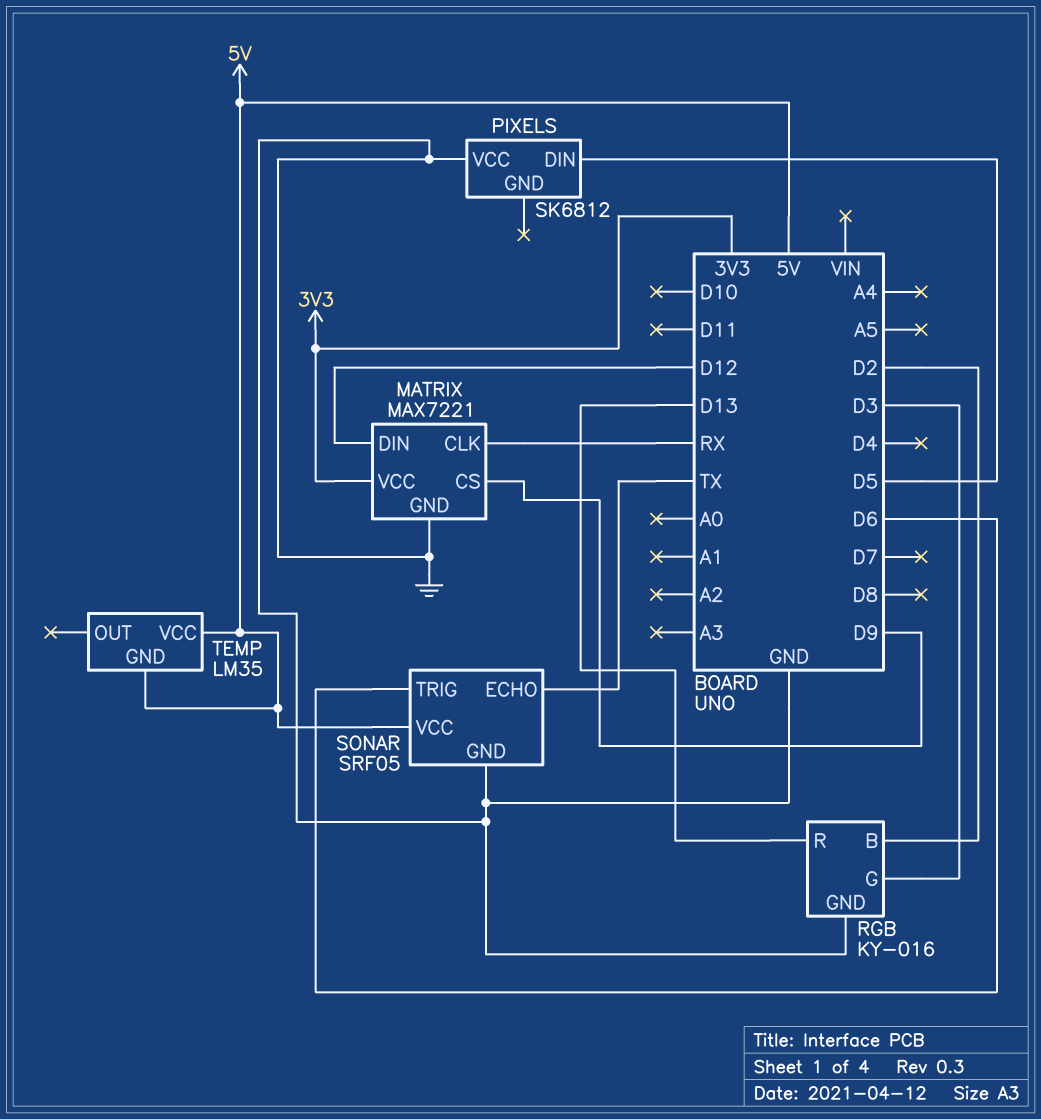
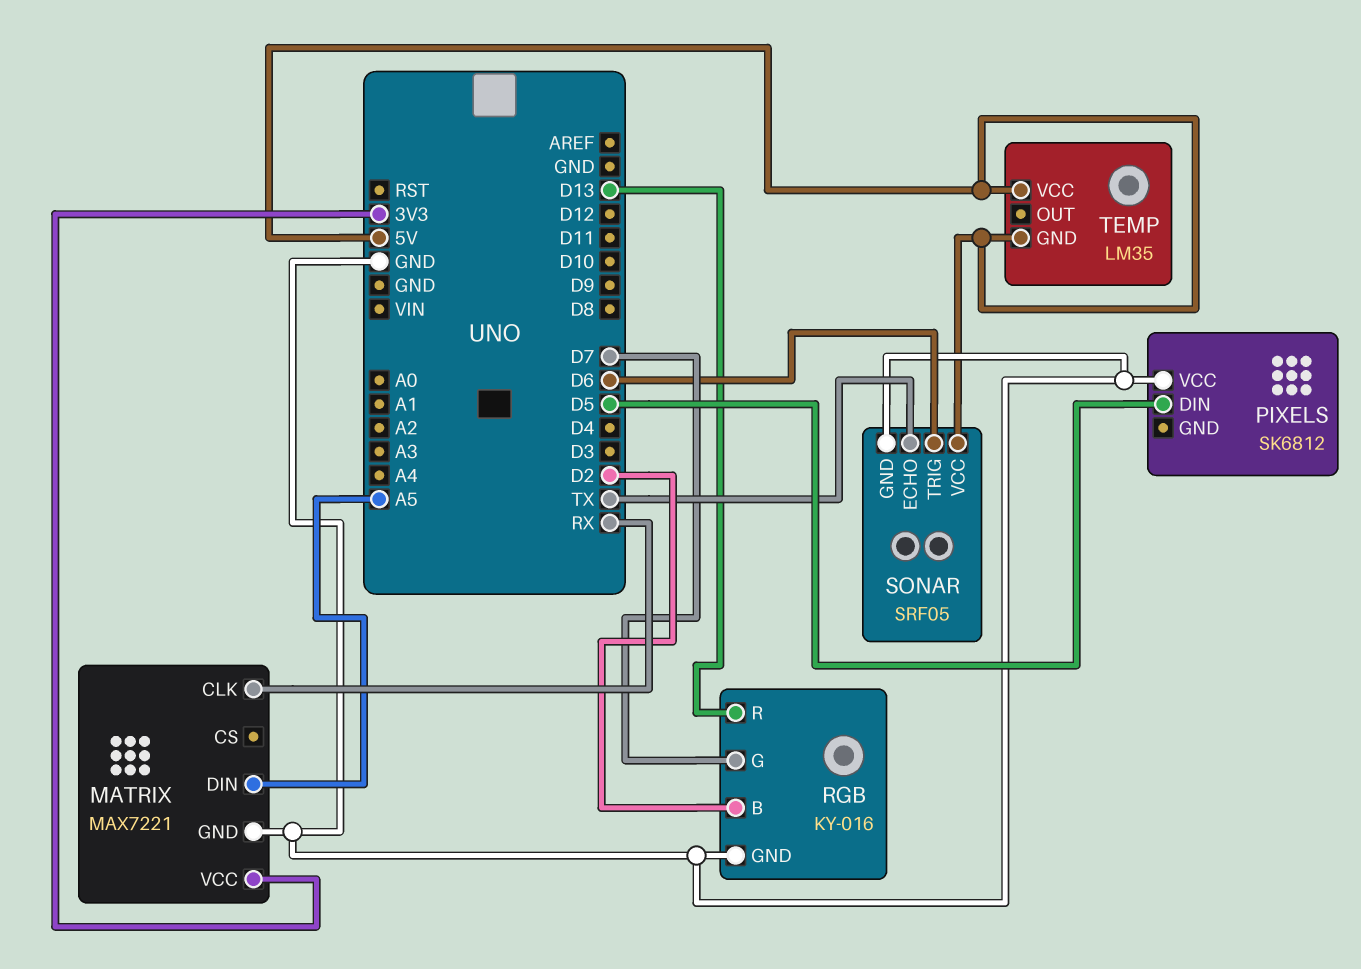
MATRIX pin CS: D9 -> none
MATRIX pin DIN: D12 -> A5
RGB pin G: D3 -> D7

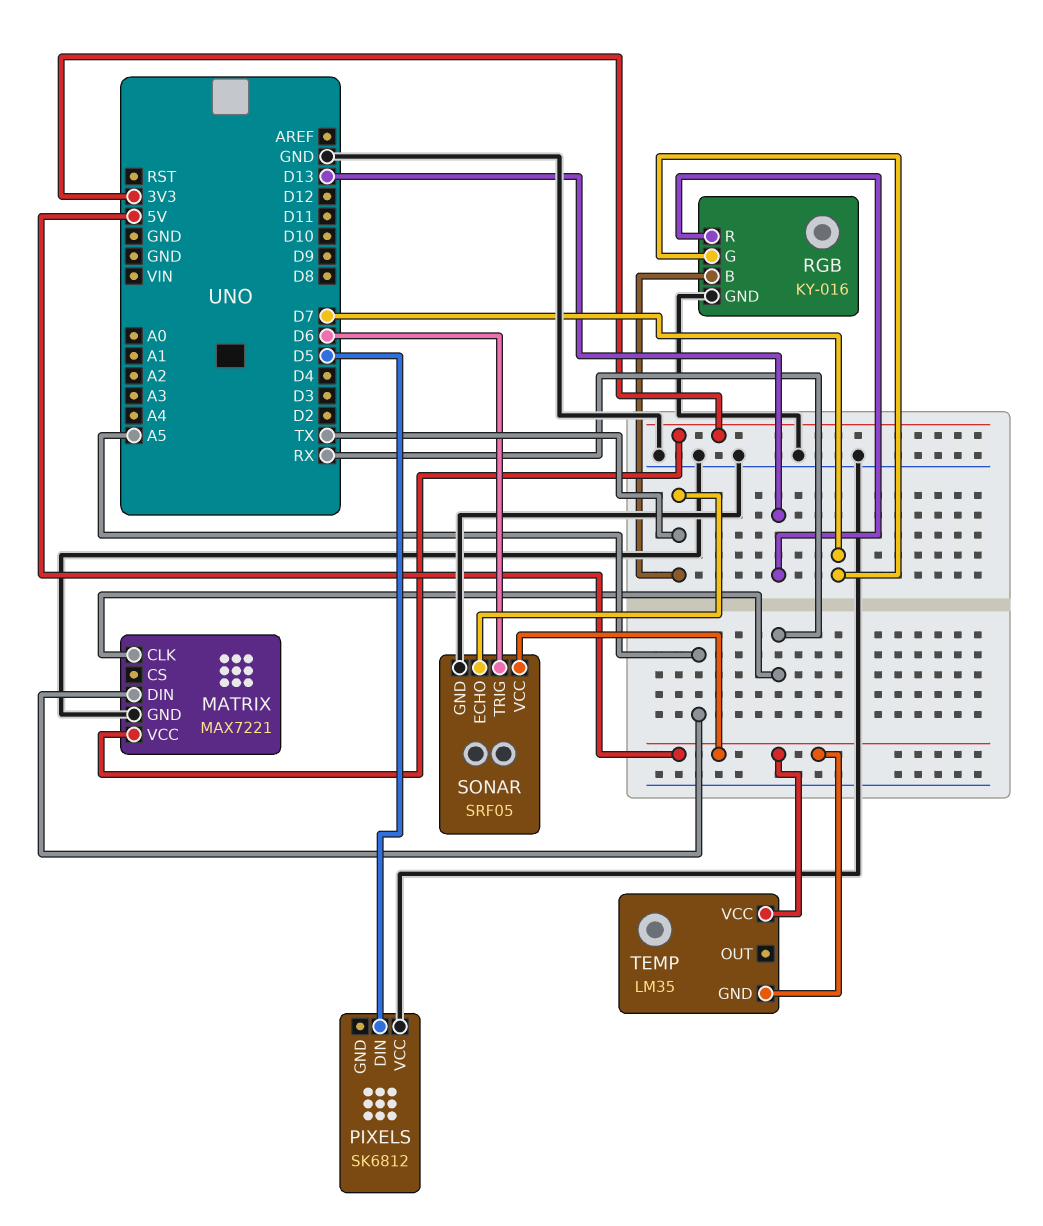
RGB pin B: D2 -> TX

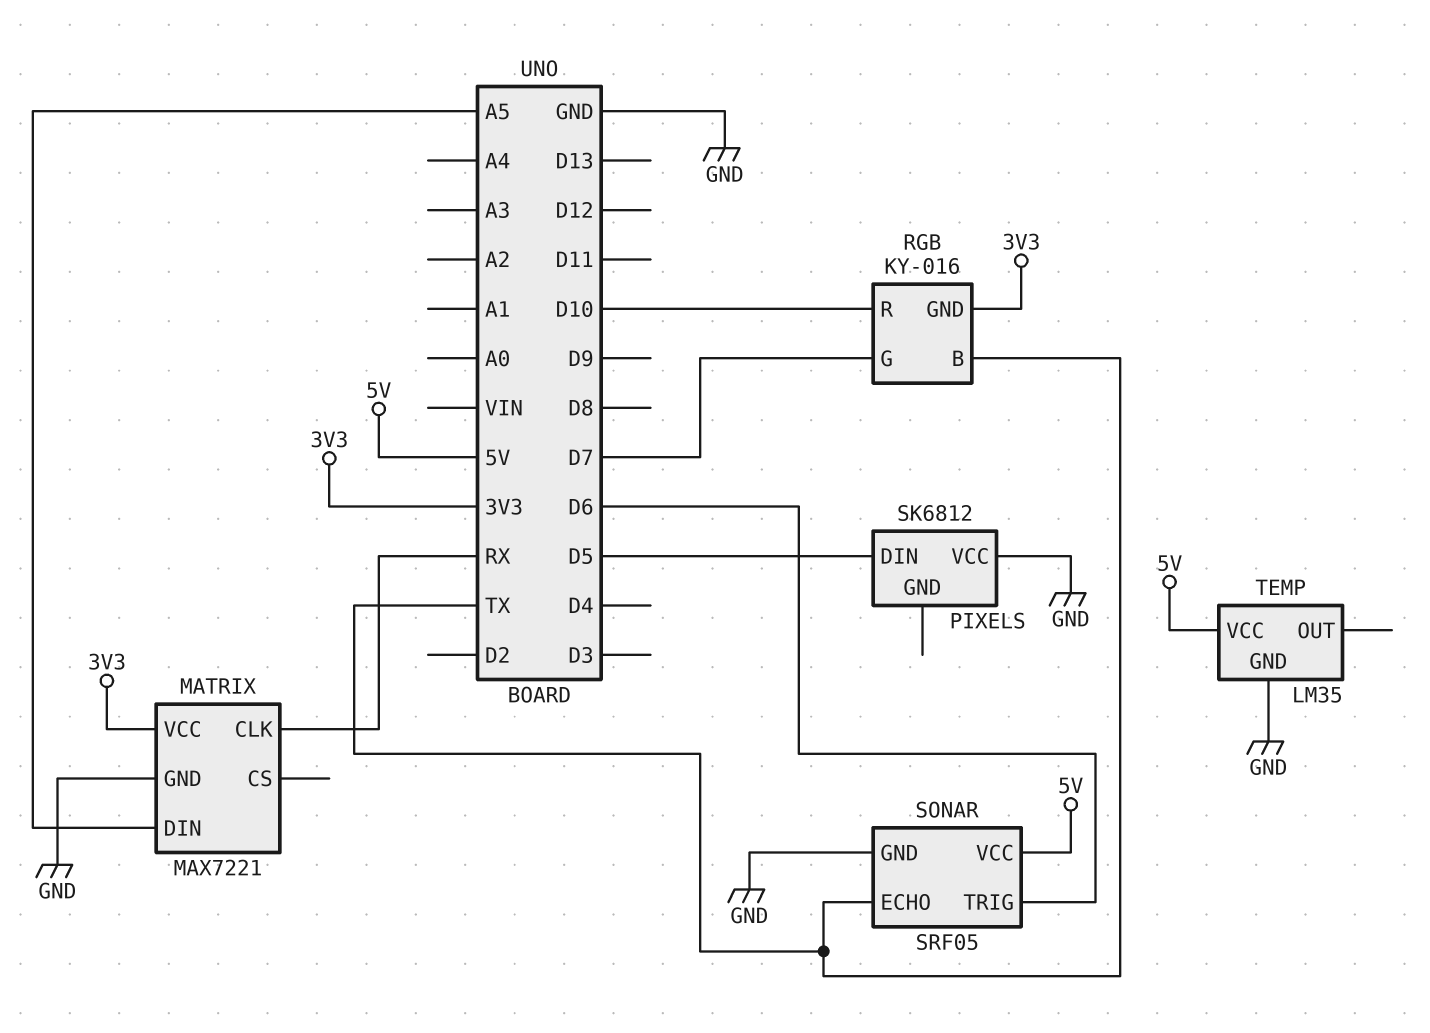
RGB pin GND: GND -> 3V3
RGB pin R: D13 -> D10
TEMP pin GND: 5V -> GND

